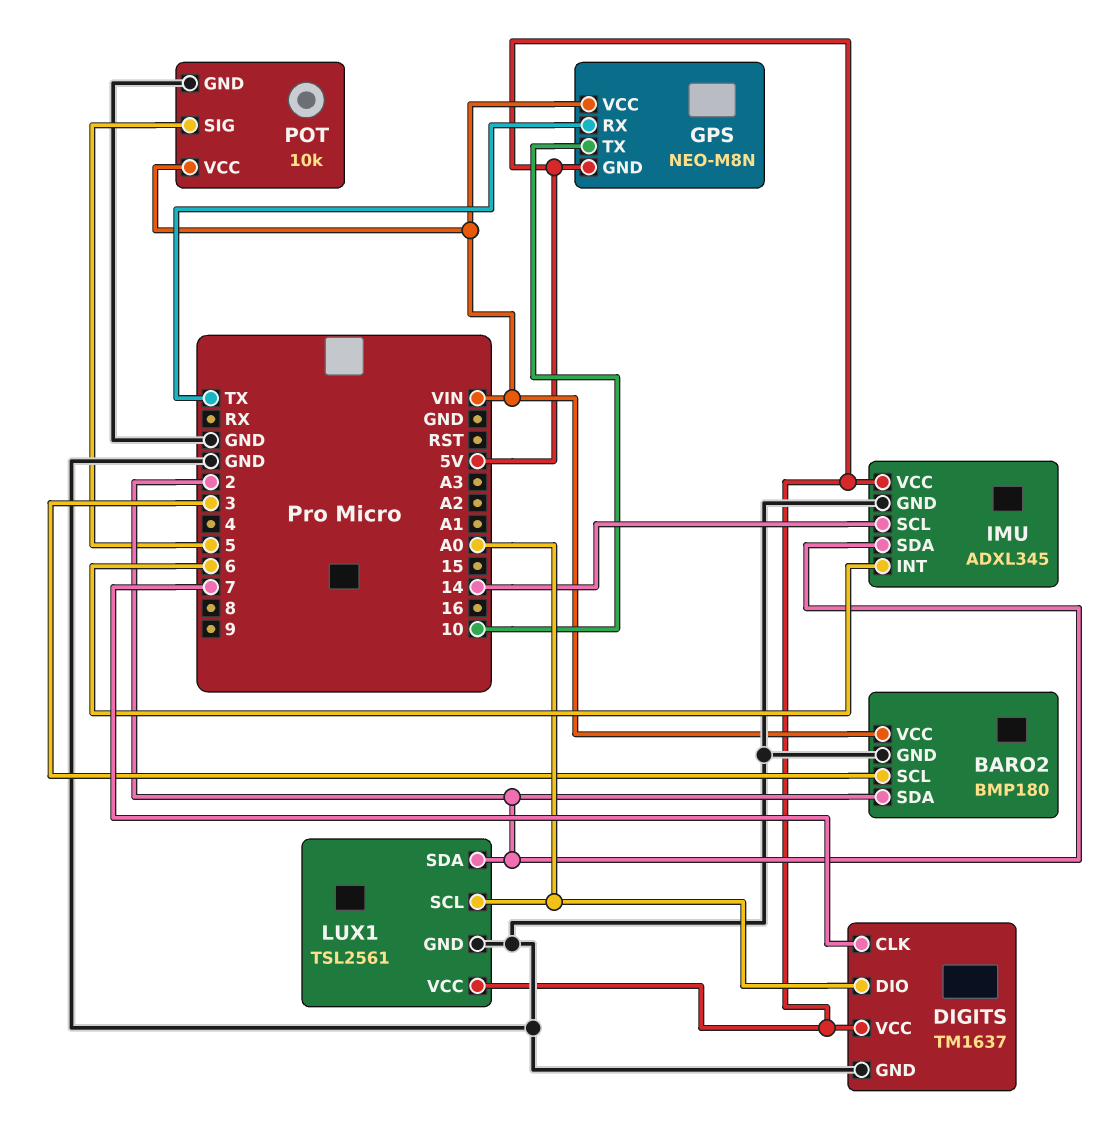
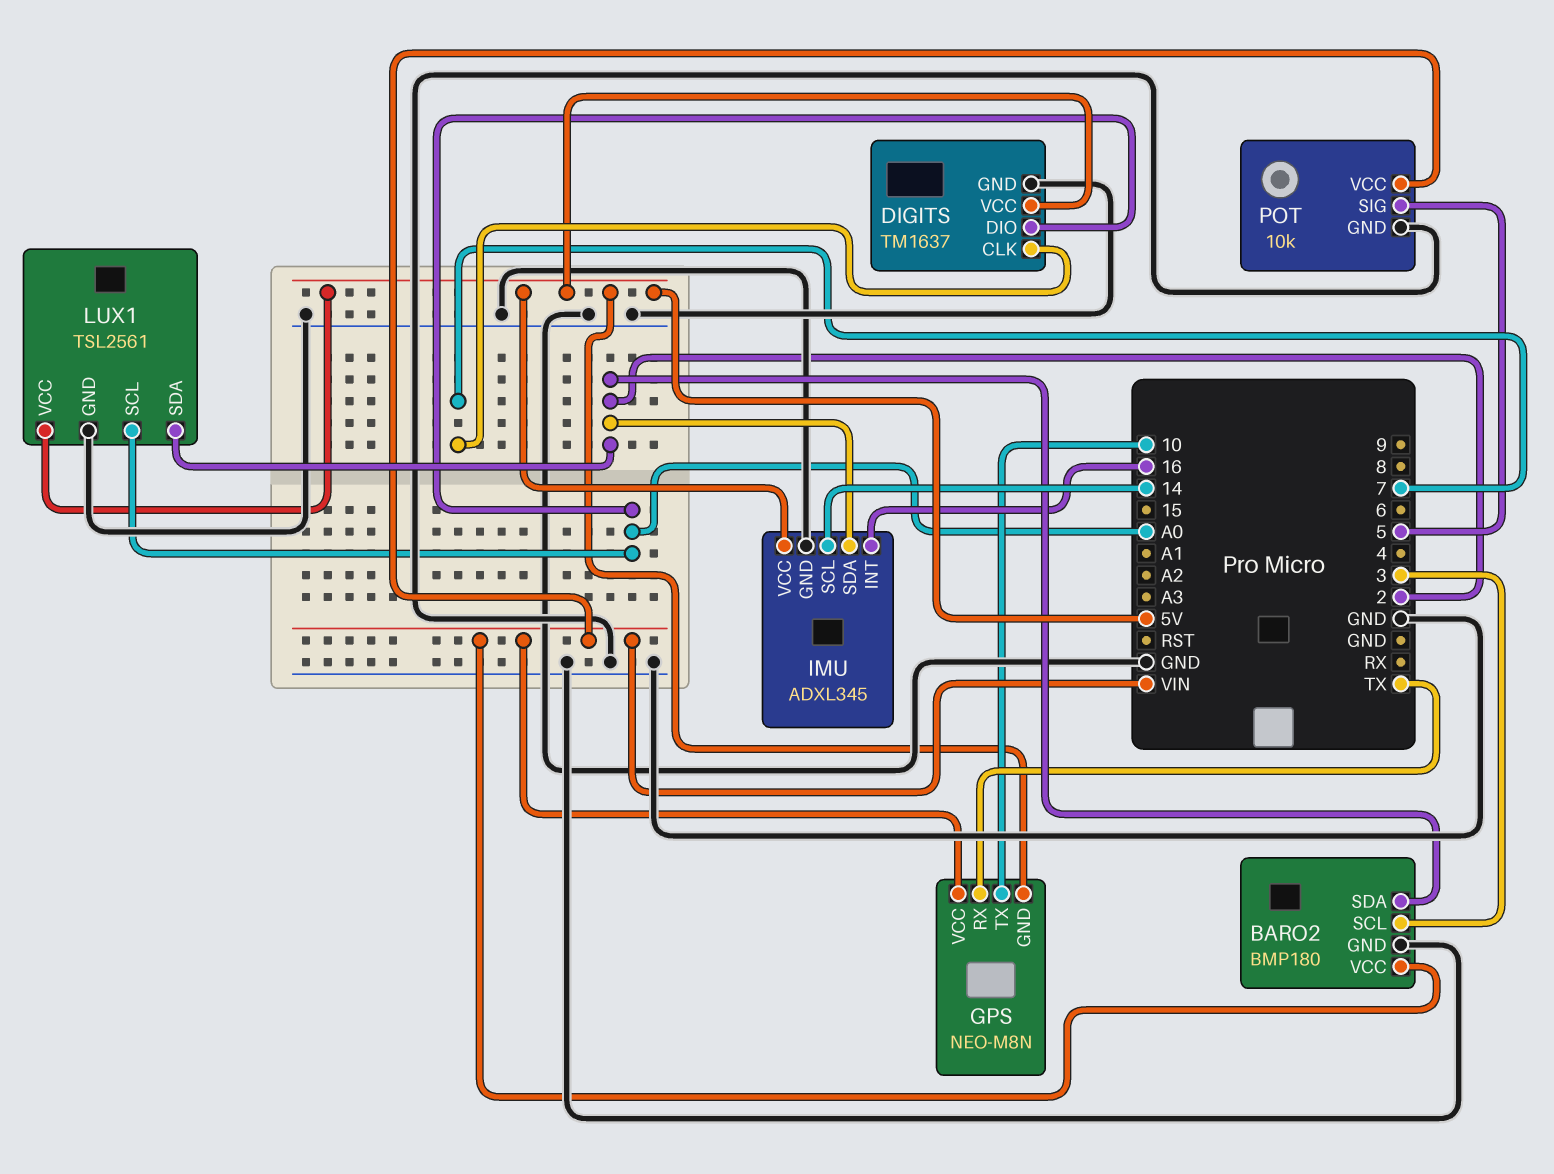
IMU pin INT: 6 -> 16

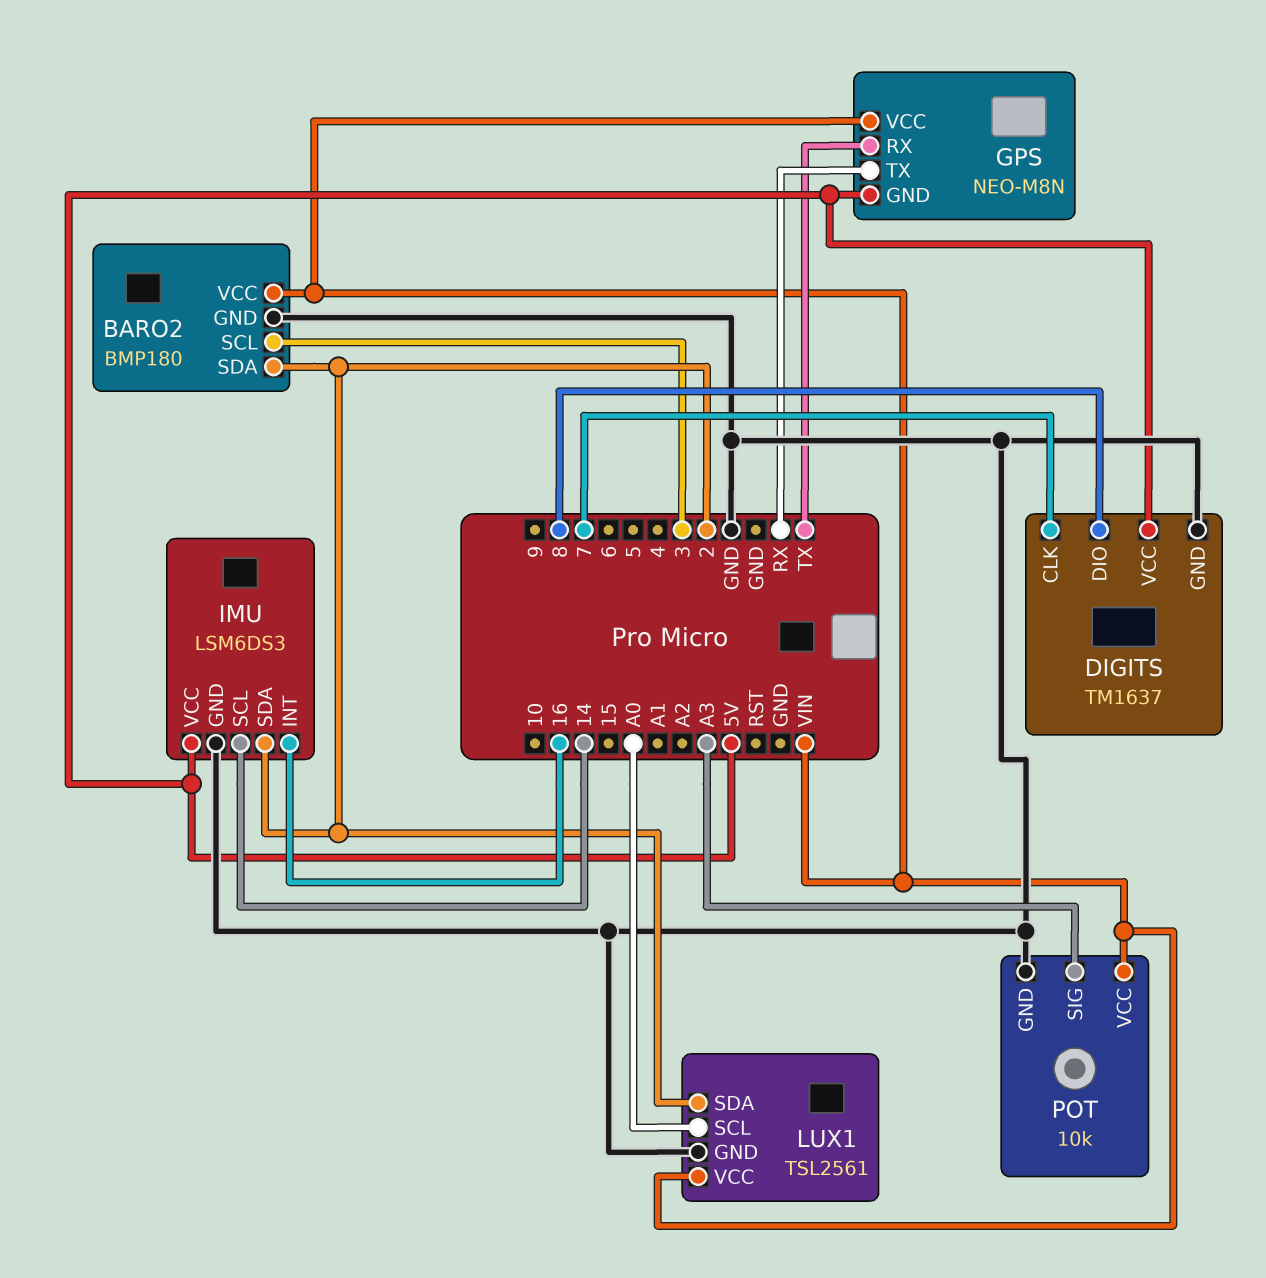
DIGITS pin DIO: A0 -> 8
GPS pin TX: 10 -> RX
IMU: ADXL345 -> LSM6DS3
LUX1 pin VCC: 5V -> VIN
POT pin SIG: 5 -> A3

